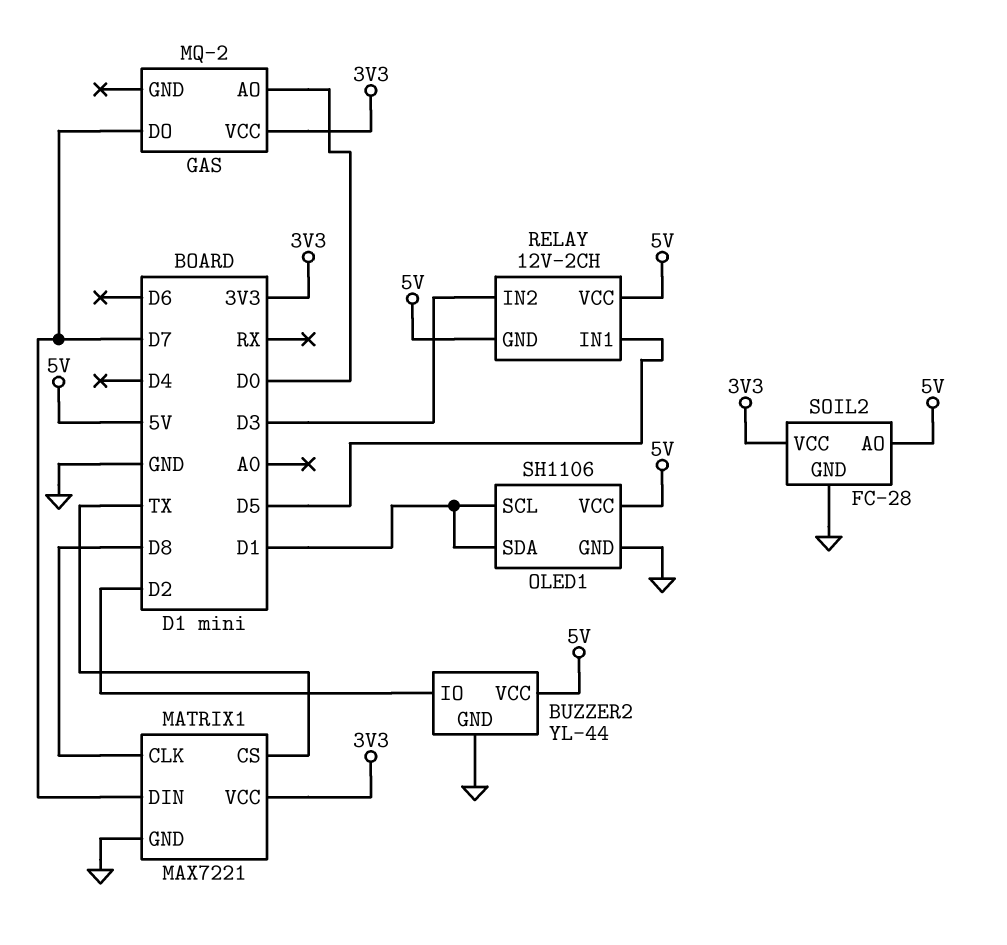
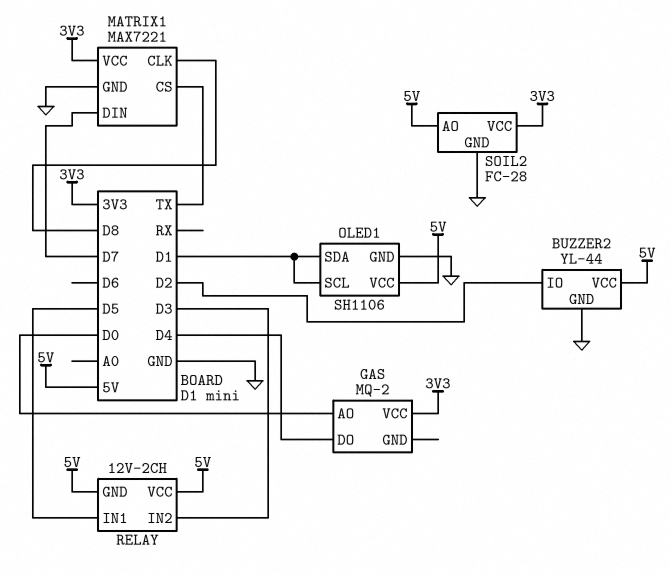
GAS pin DO: D7 -> D4

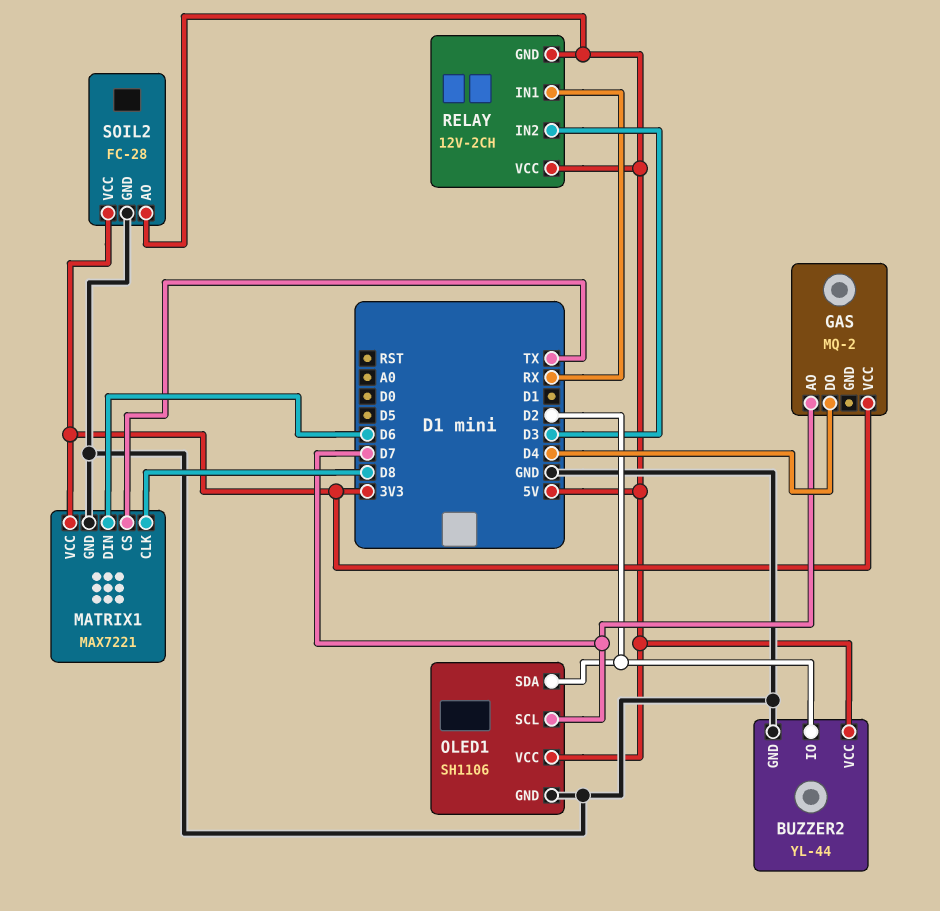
GAS pin AO: D0 -> D7
MATRIX1 pin DIN: D7 -> D6
OLED1 pin SCL: D1 -> D7
OLED1 pin SDA: D1 -> D2
RELAY pin IN1: D5 -> RX

